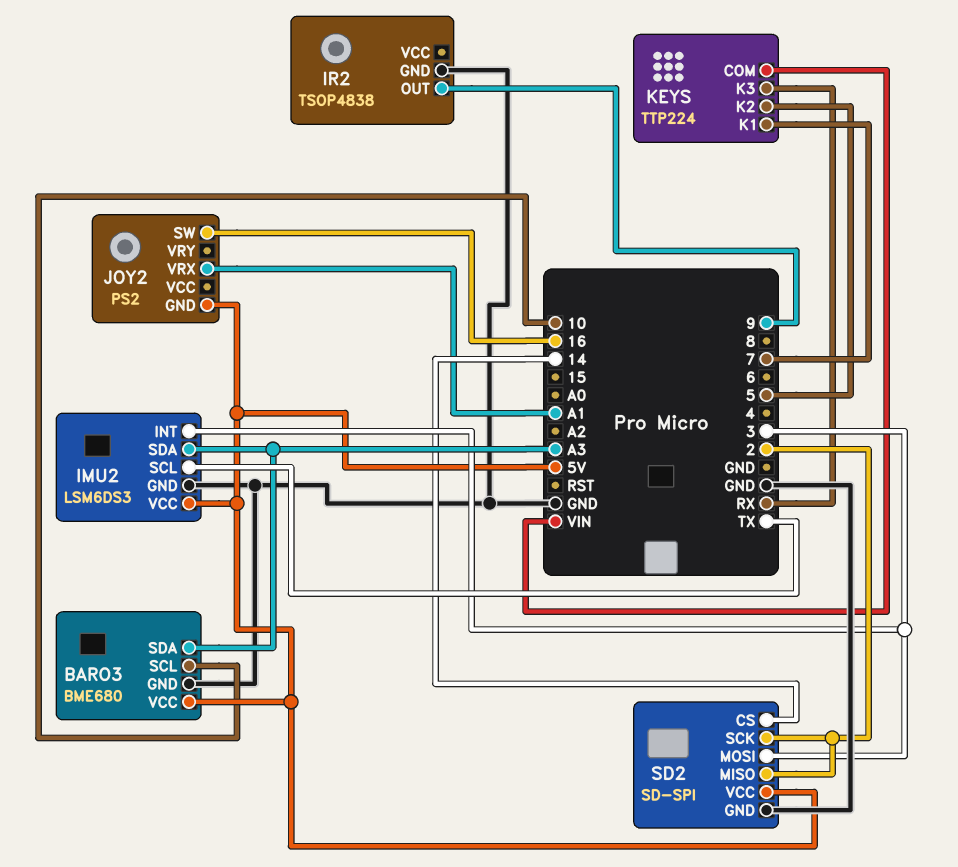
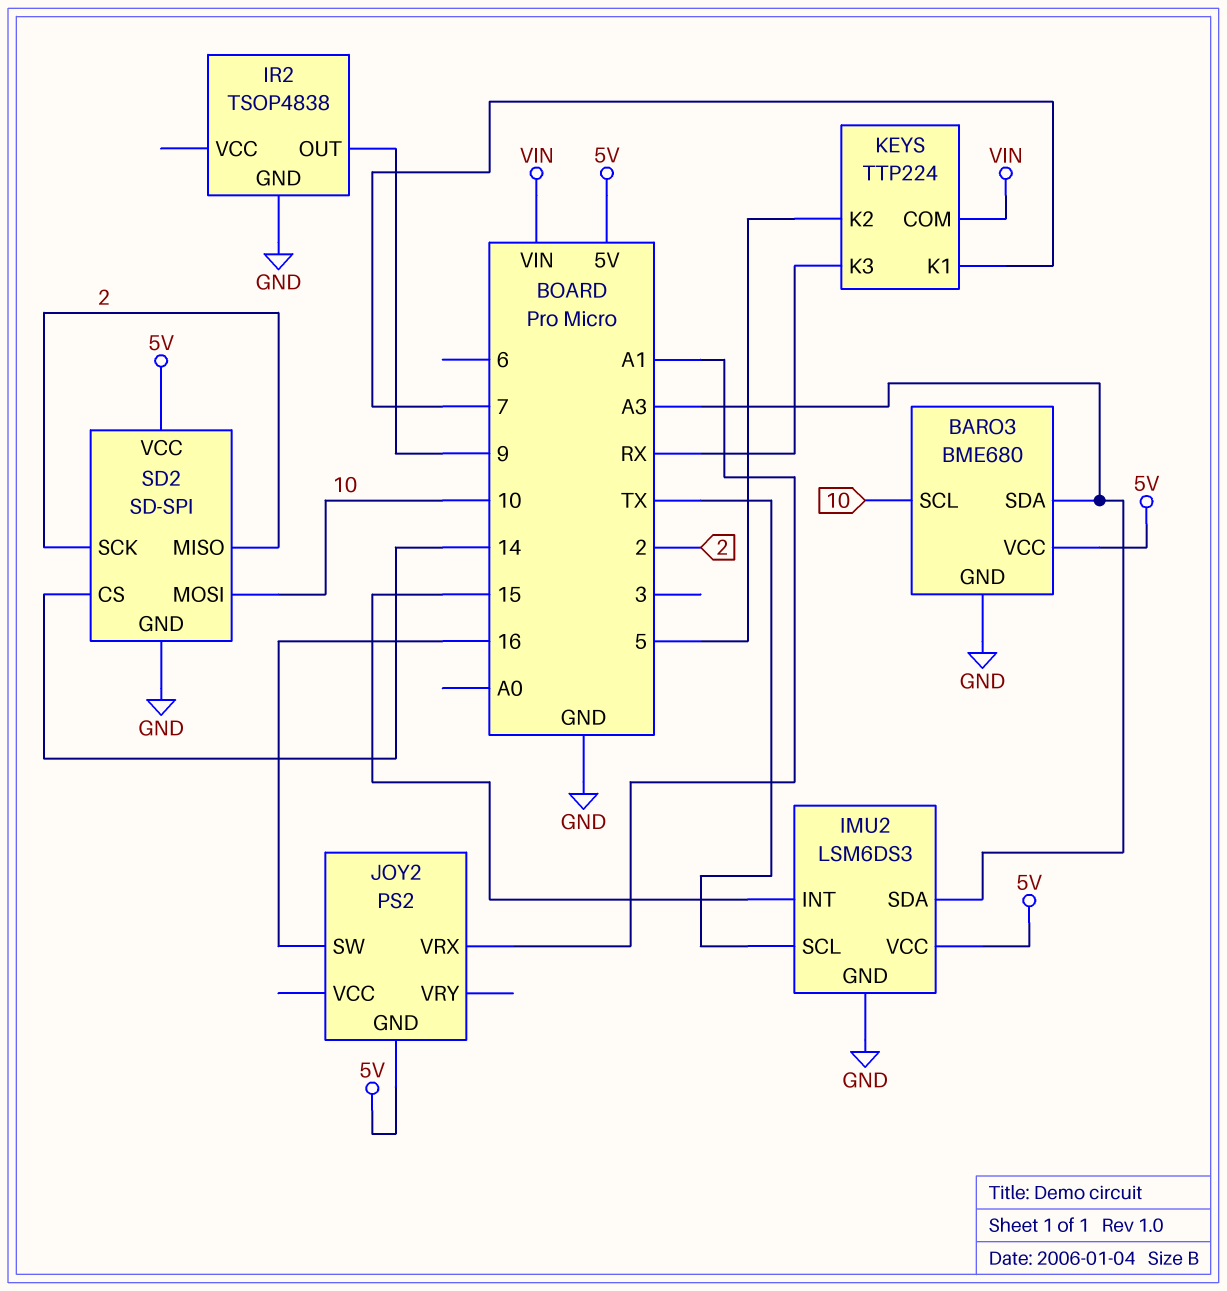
IMU2 pin INT: 3 -> 15
SD2 pin MOSI: 3 -> 10

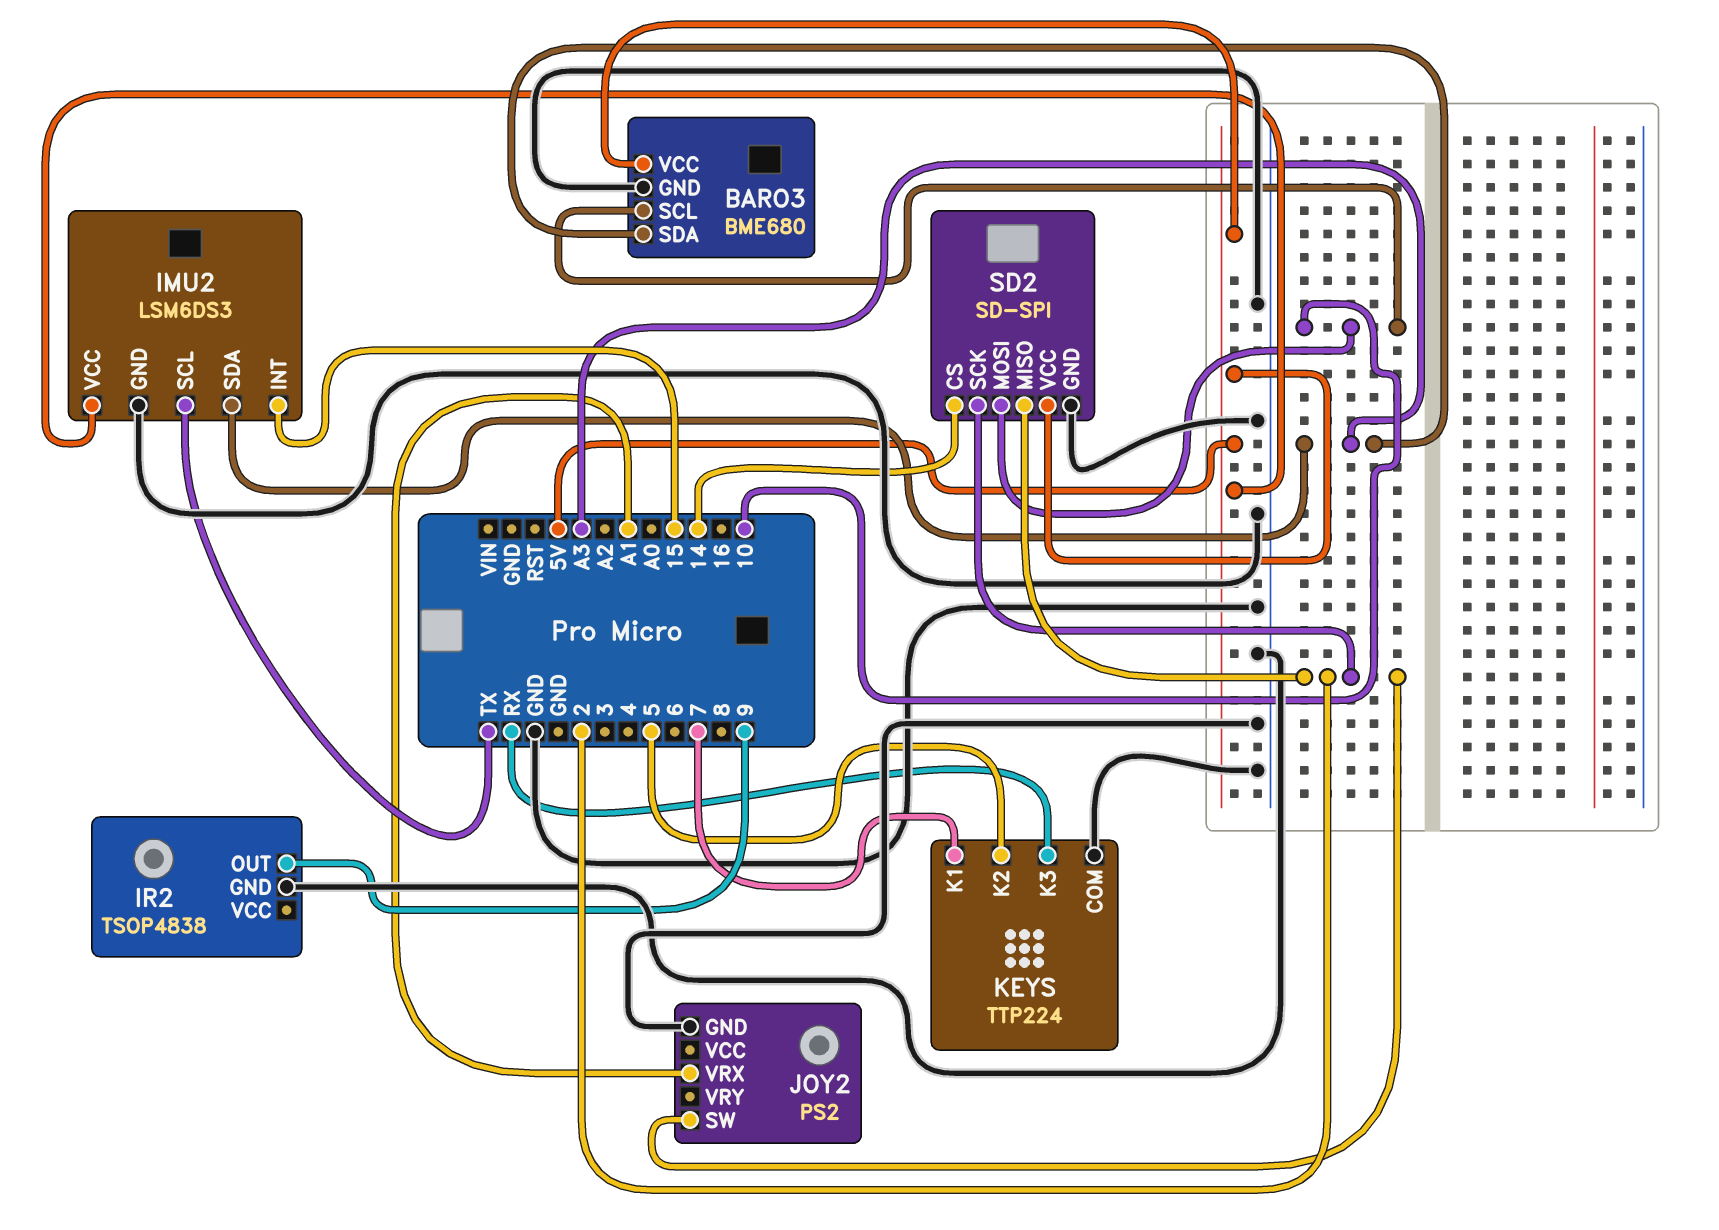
JOY2 pin GND: 5V -> GND
JOY2 pin SW: 16 -> 2
KEYS pin COM: VIN -> GND

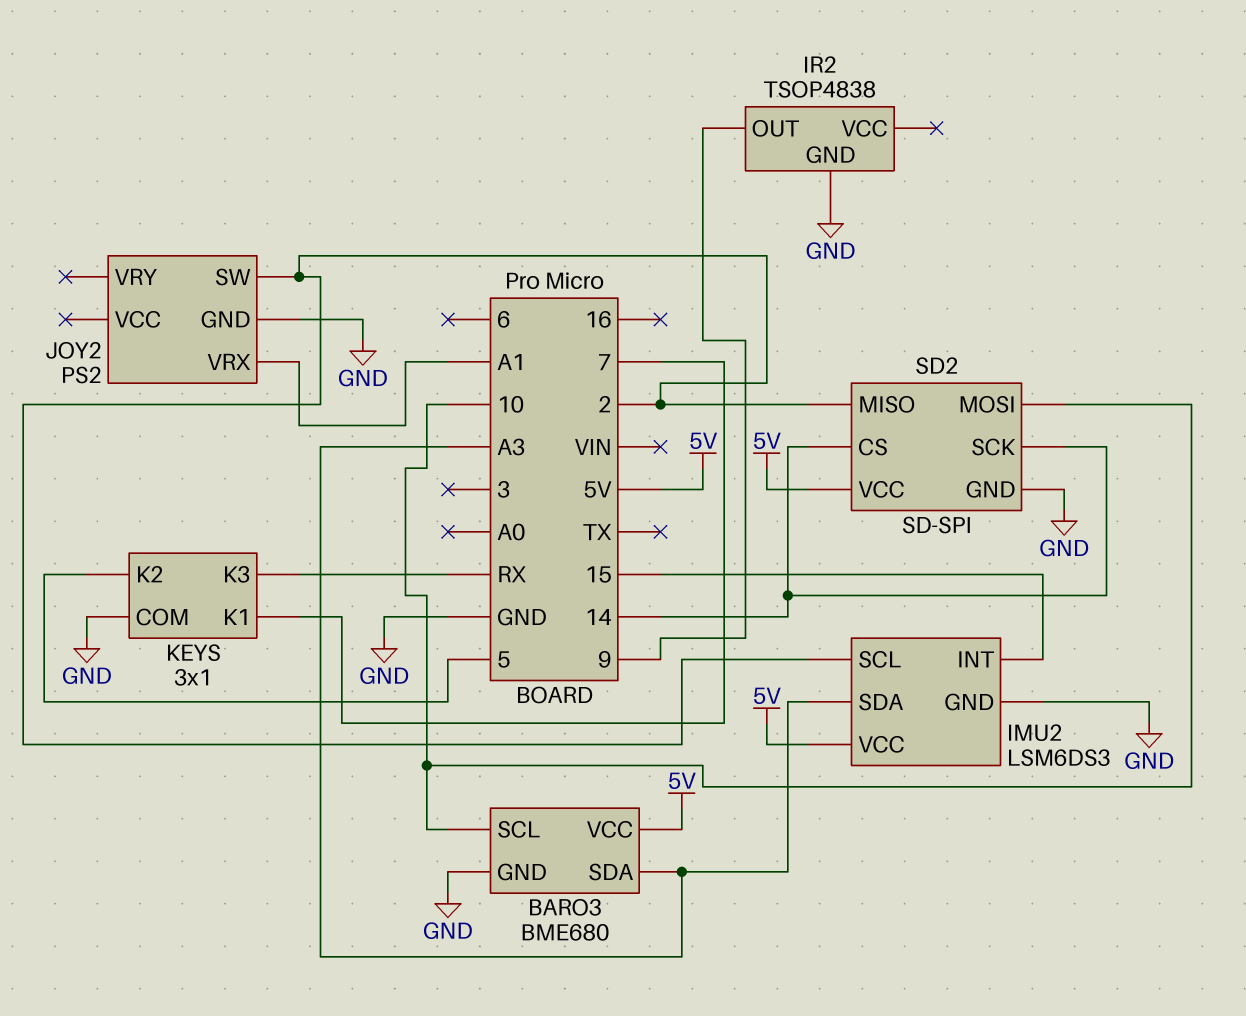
IMU2 pin SCL: TX -> 2
KEYS: TTP224 -> 3x1
SD2 pin SCK: 2 -> 14

